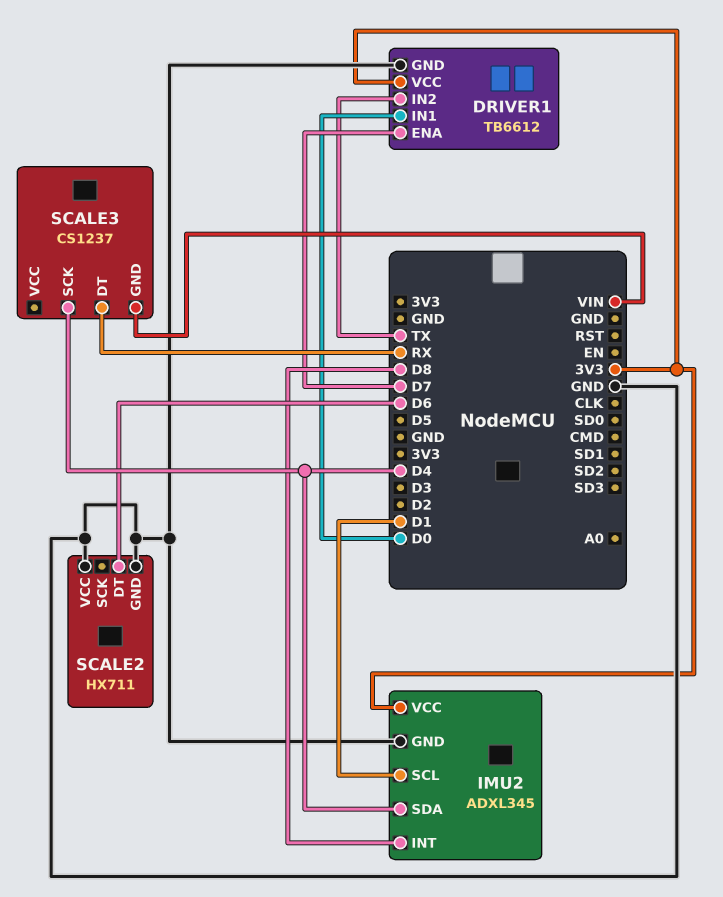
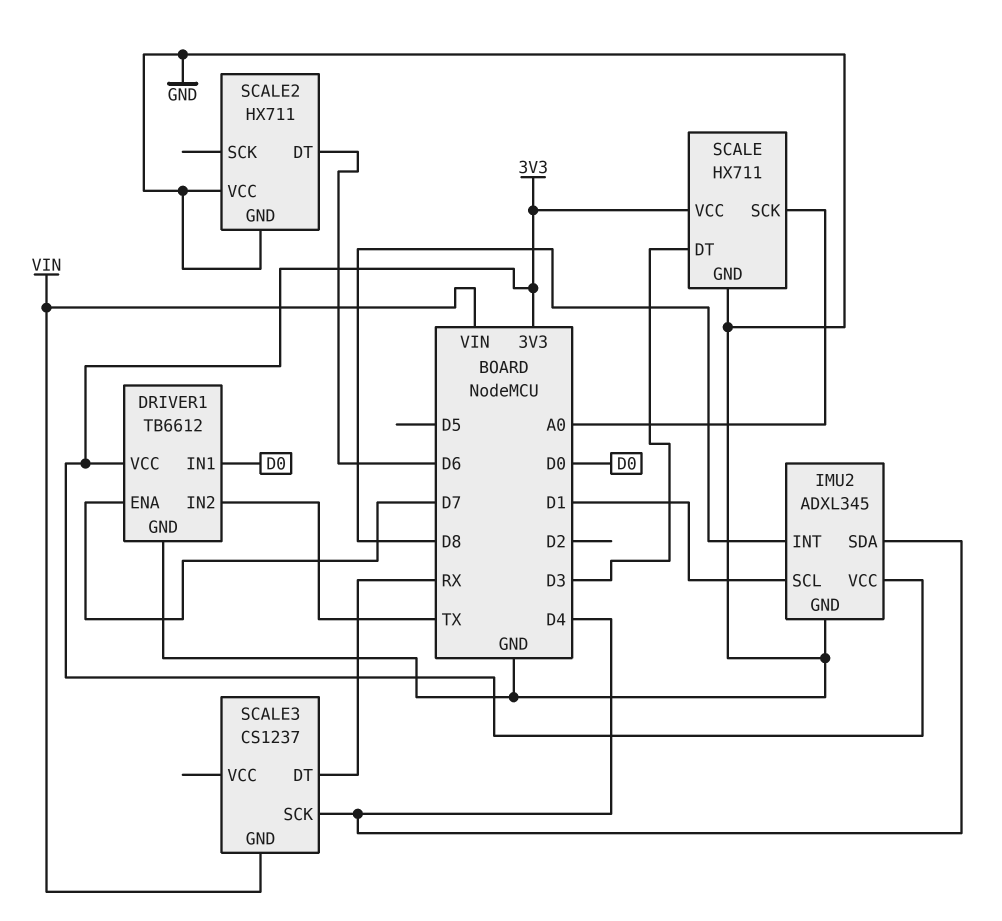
SCALE: none -> HX711
SCALE pin DT: none -> D3
SCALE pin GND: none -> GND
SCALE pin SCK: none -> A0
SCALE pin VCC: none -> 3V3

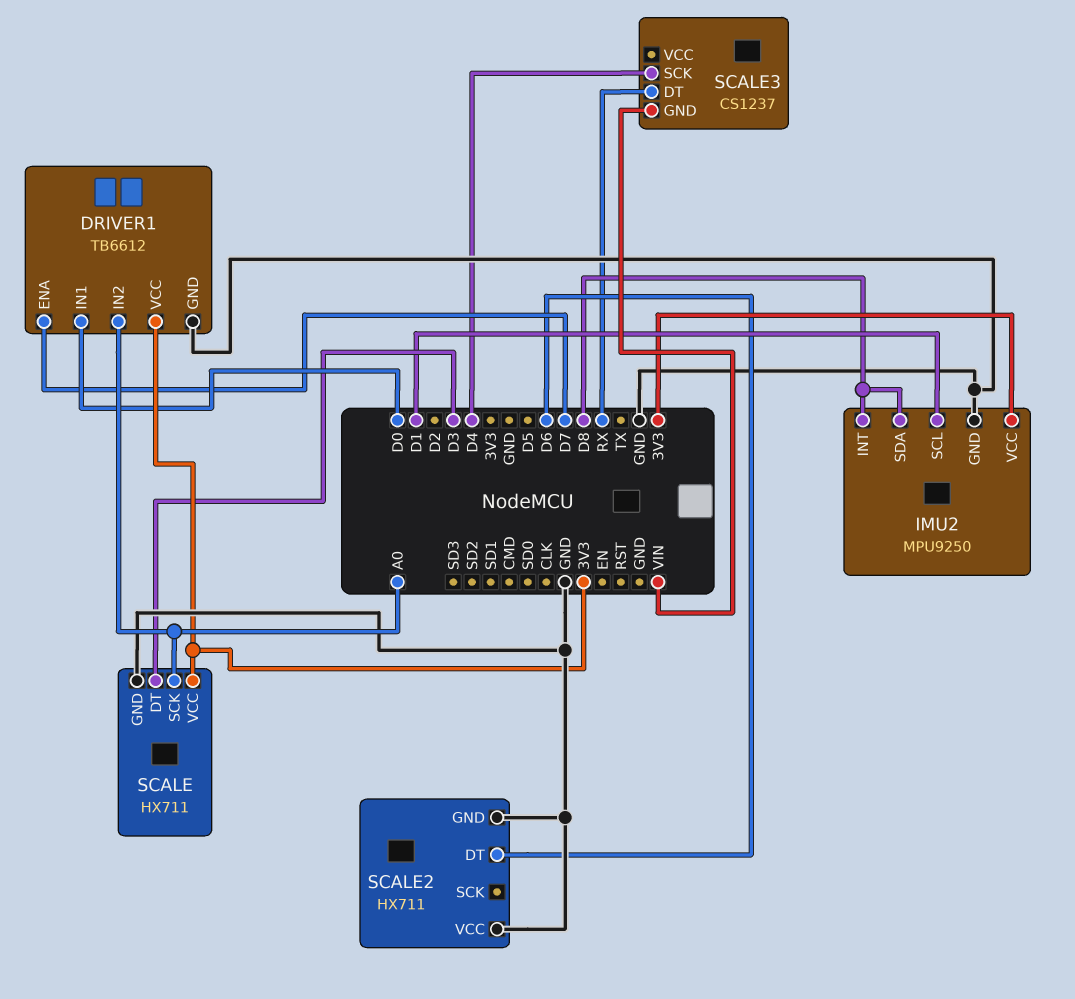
DRIVER1 pin IN2: TX -> A0
IMU2: ADXL345 -> MPU9250
IMU2 pin SDA: D4 -> D8

